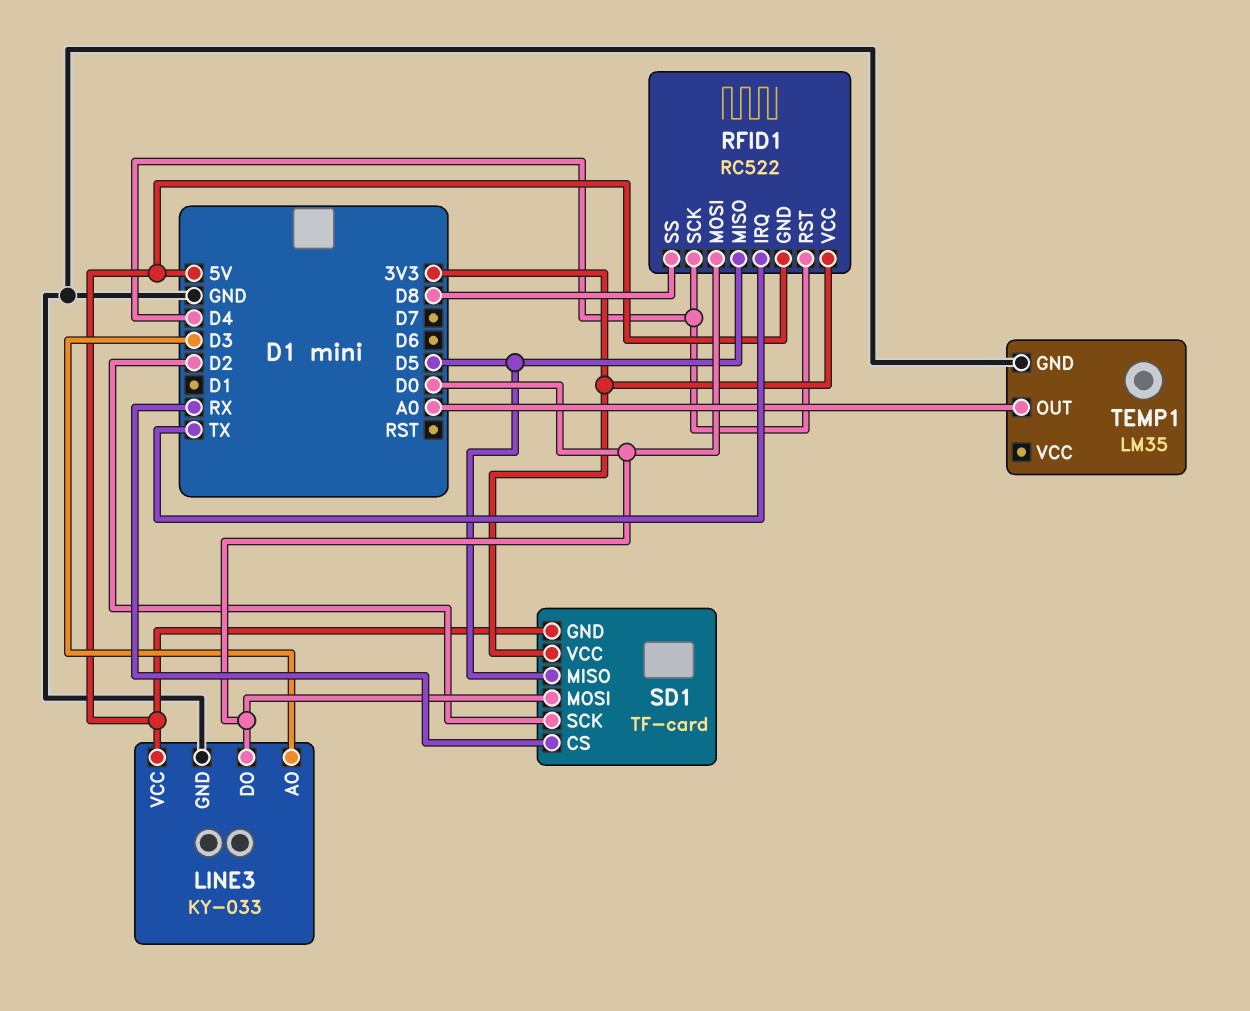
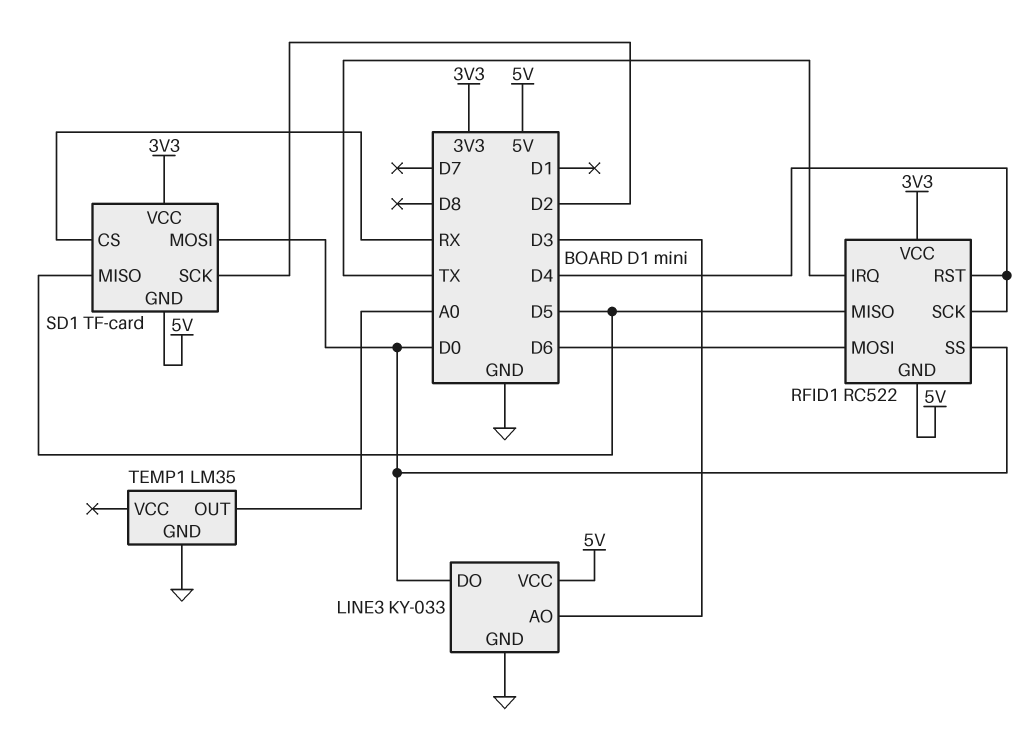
RFID1 pin MOSI: D0 -> D6
RFID1 pin SS: D8 -> D0

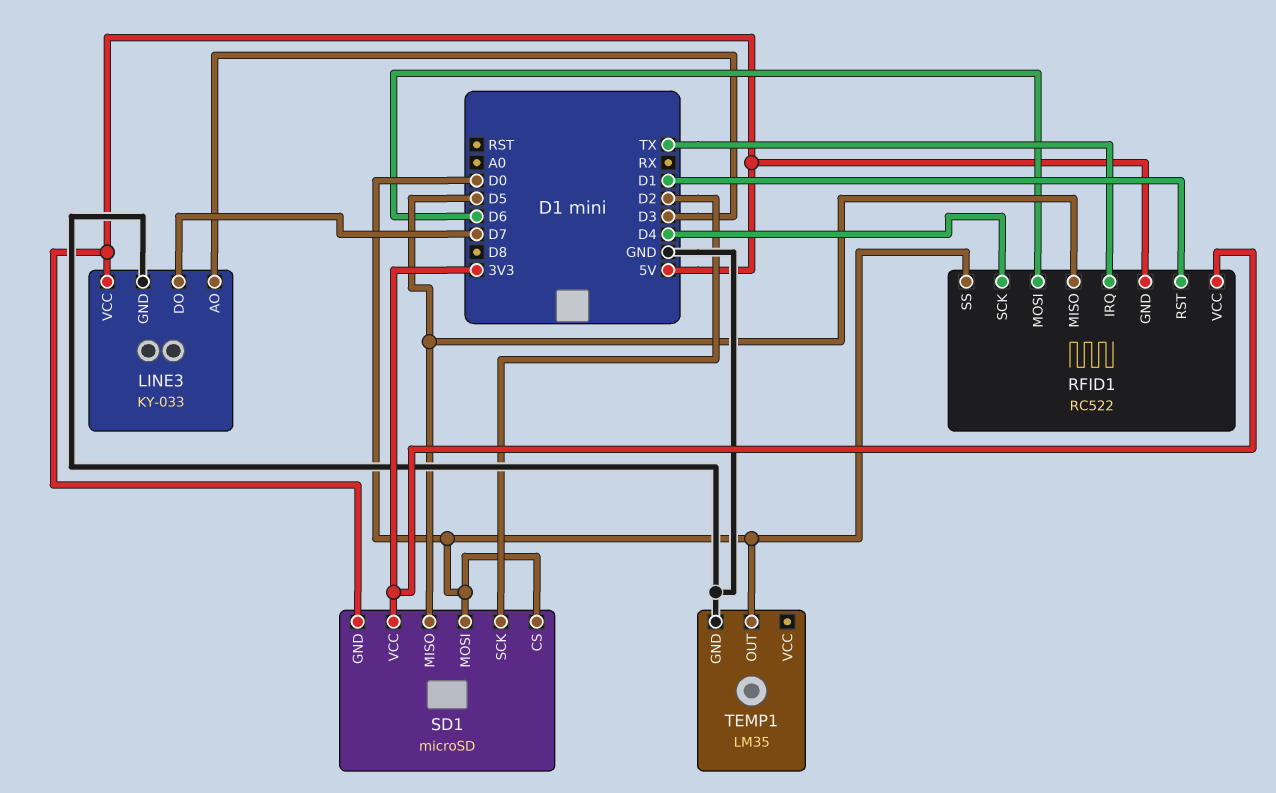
LINE3 pin DO: D0 -> D7
RFID1 pin RST: D4 -> D1
SD1: TF-card -> microSD
SD1 pin CS: RX -> D0
TEMP1 pin OUT: A0 -> D0

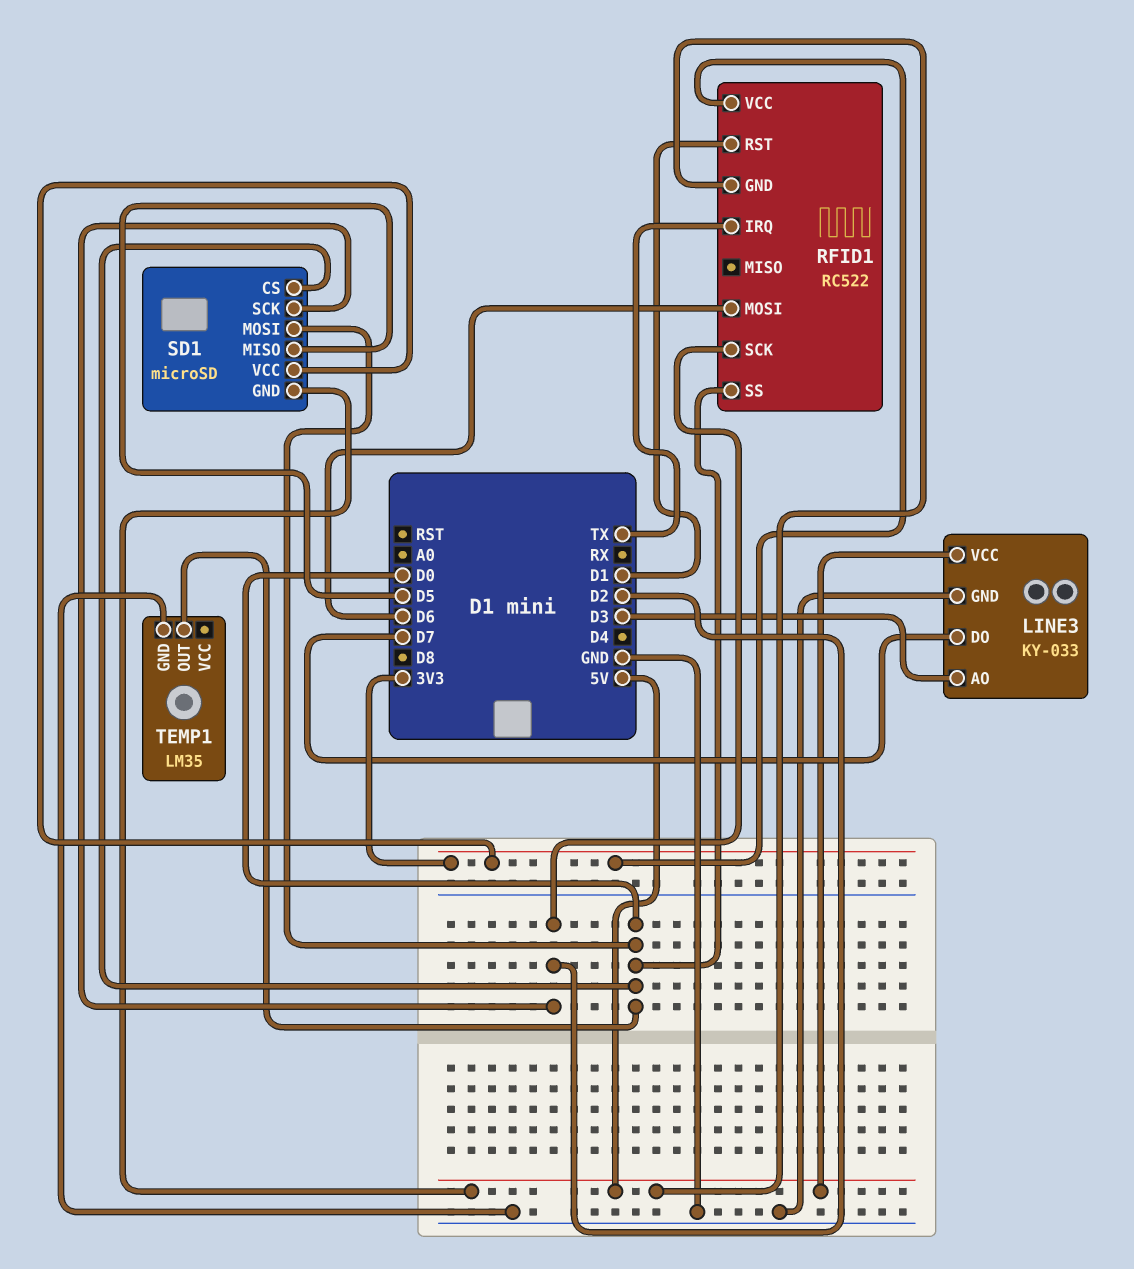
RFID1 pin MISO: D5 -> none
RFID1 pin SCK: D4 -> D2

